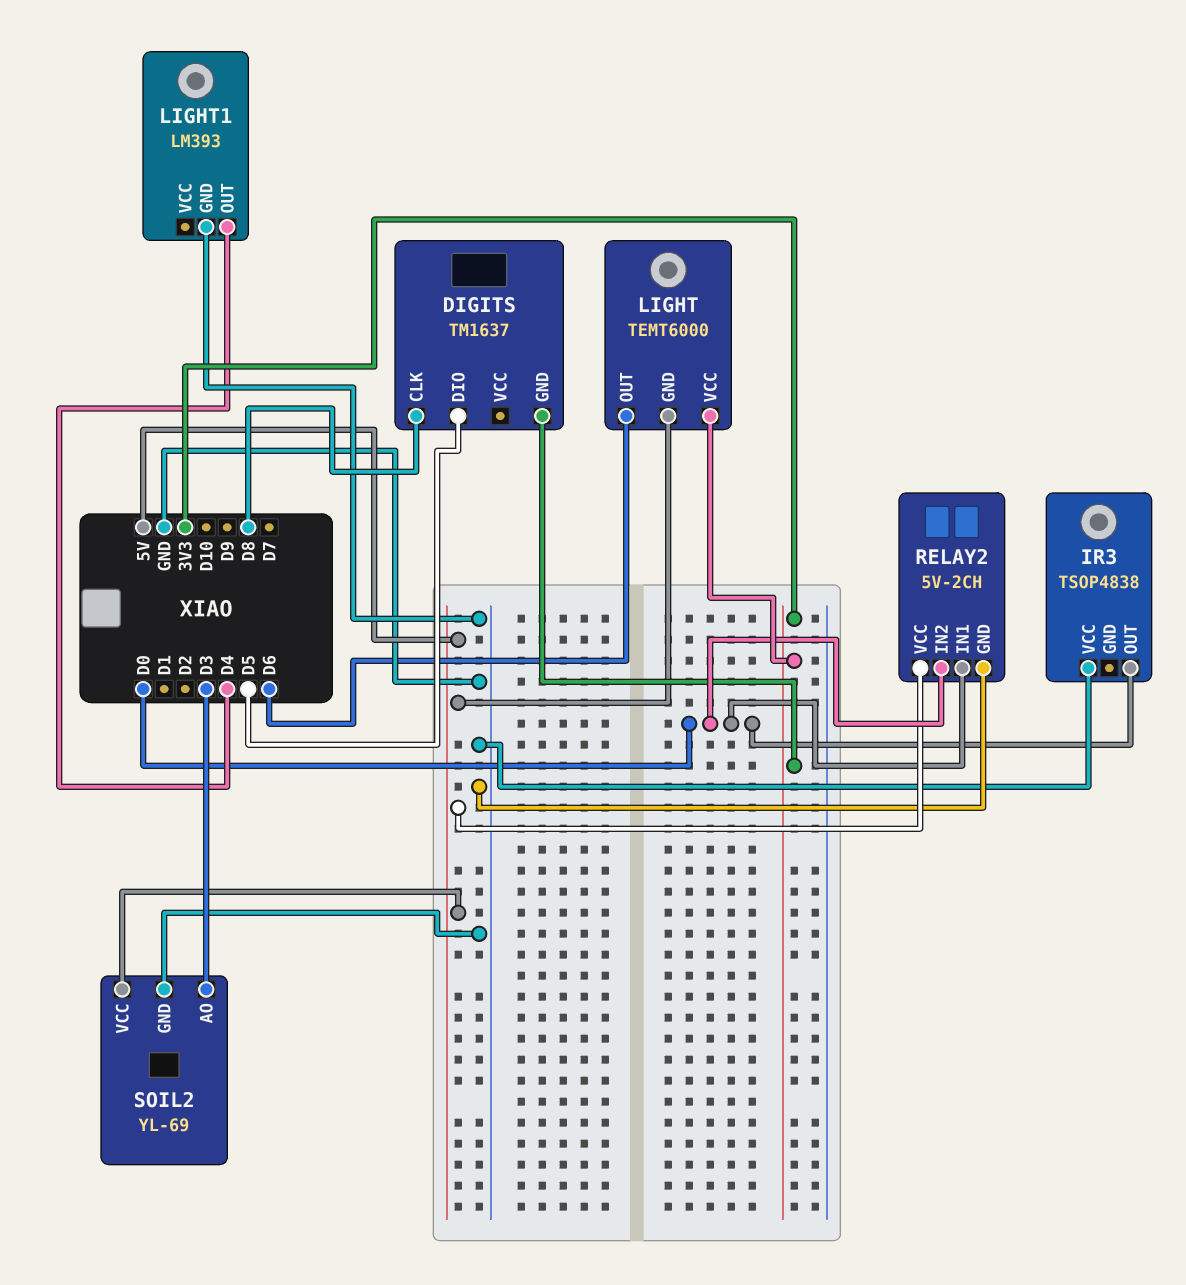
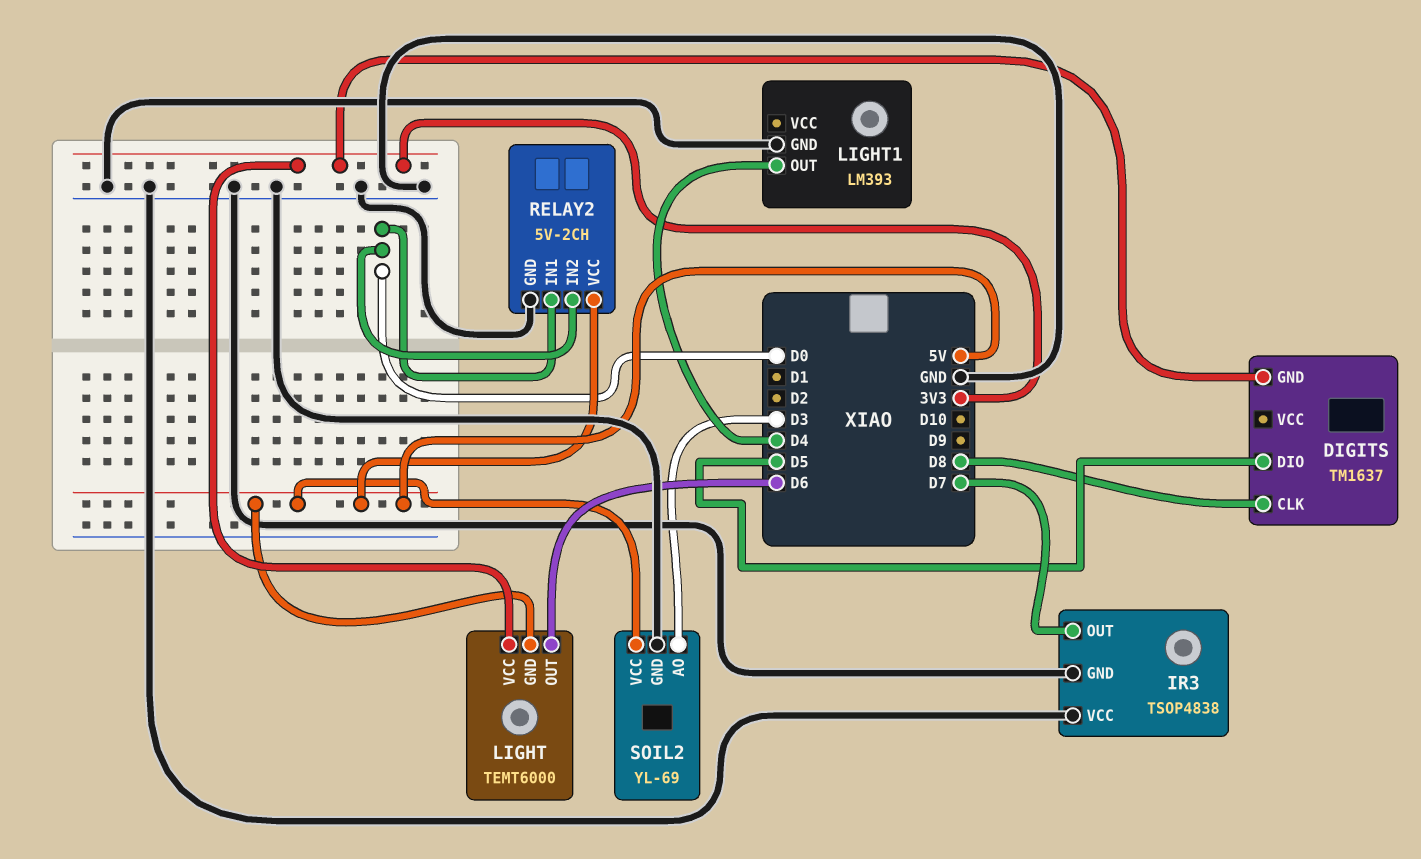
IR3 pin GND: none -> GND
IR3 pin OUT: D0 -> D7

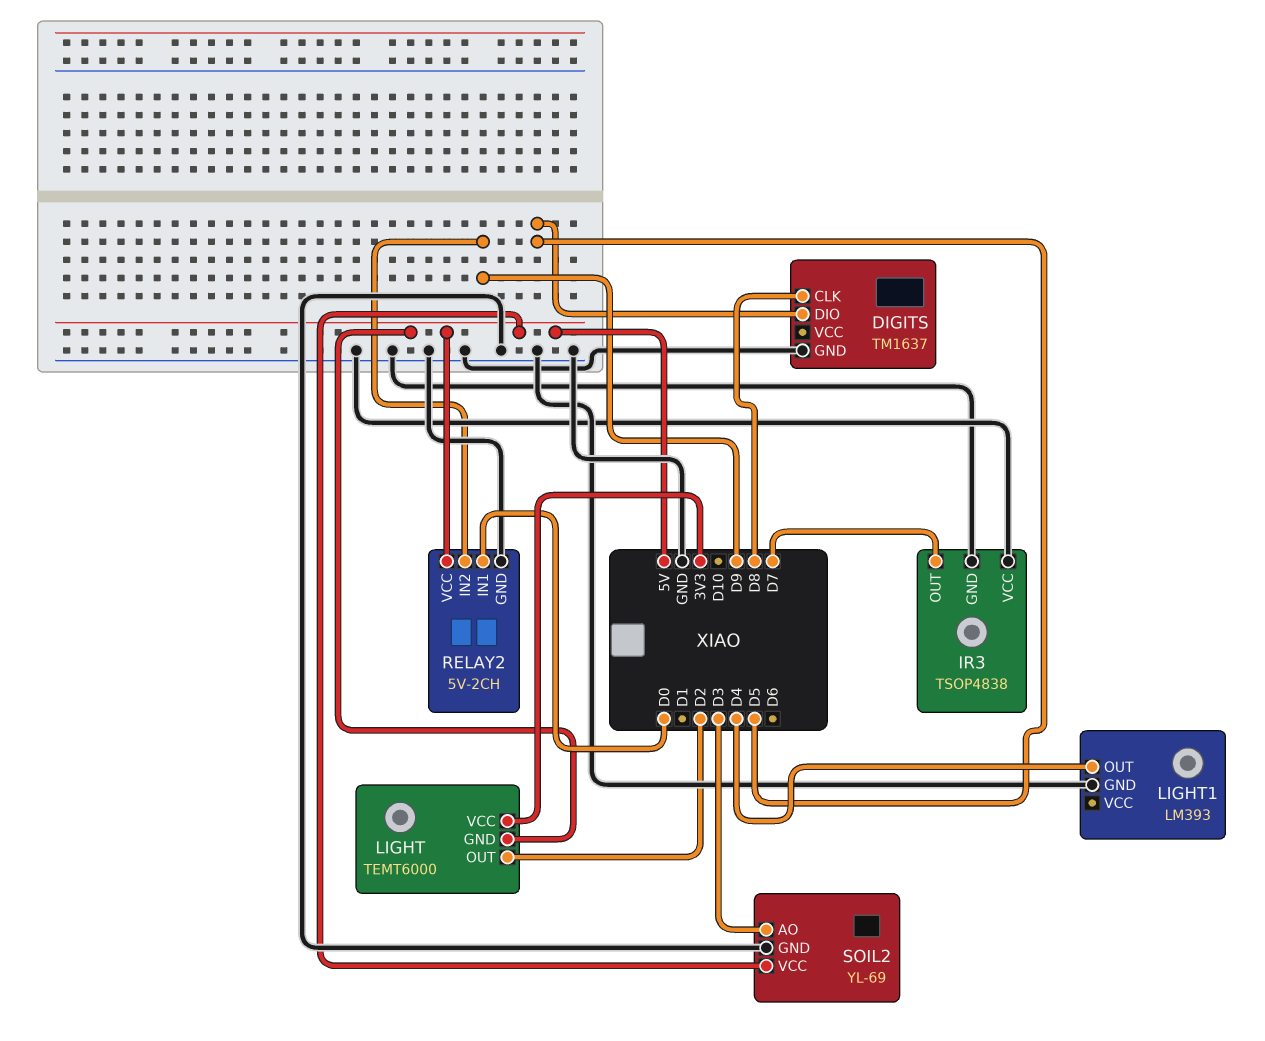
DIGITS pin GND: 3V3 -> GND
LIGHT pin OUT: D6 -> D2
RELAY2 pin IN2: D0 -> D9

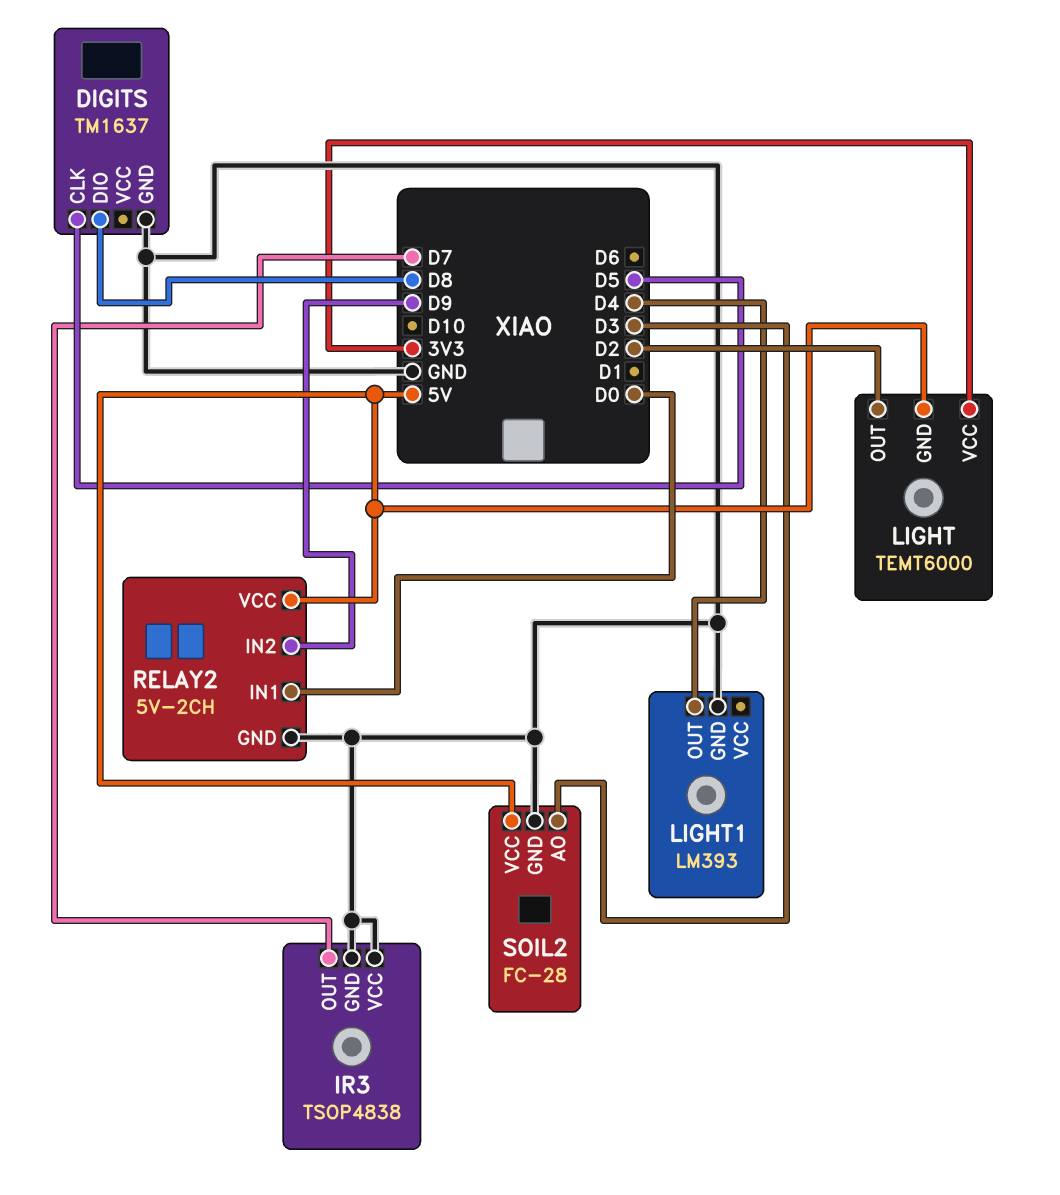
DIGITS pin CLK: D8 -> D5
DIGITS pin DIO: D5 -> D8
SOIL2: YL-69 -> FC-28

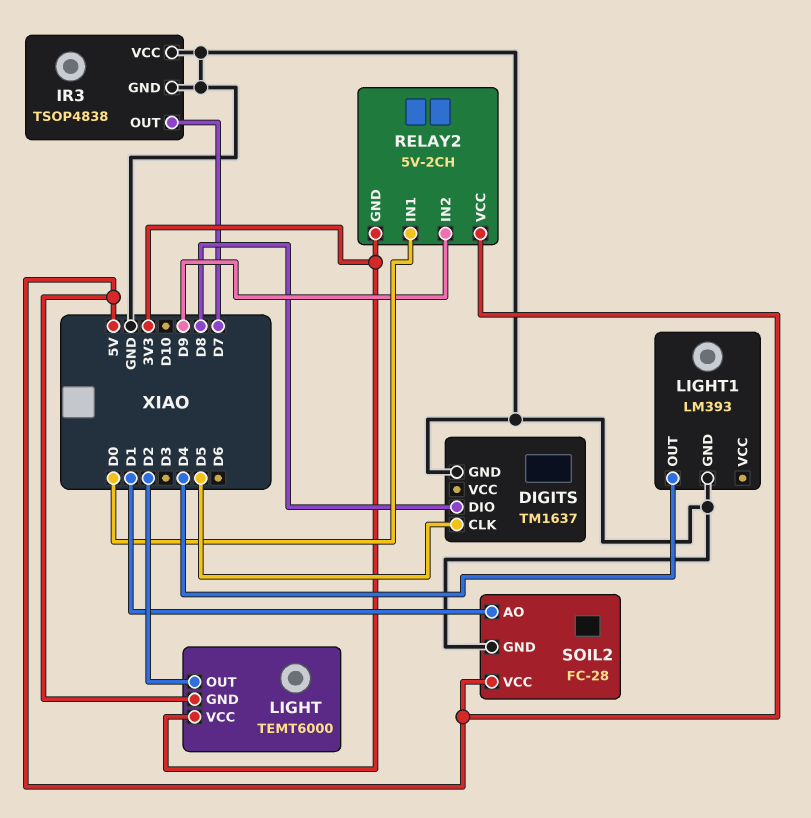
RELAY2 pin GND: GND -> 3V3
SOIL2 pin AO: D3 -> D1

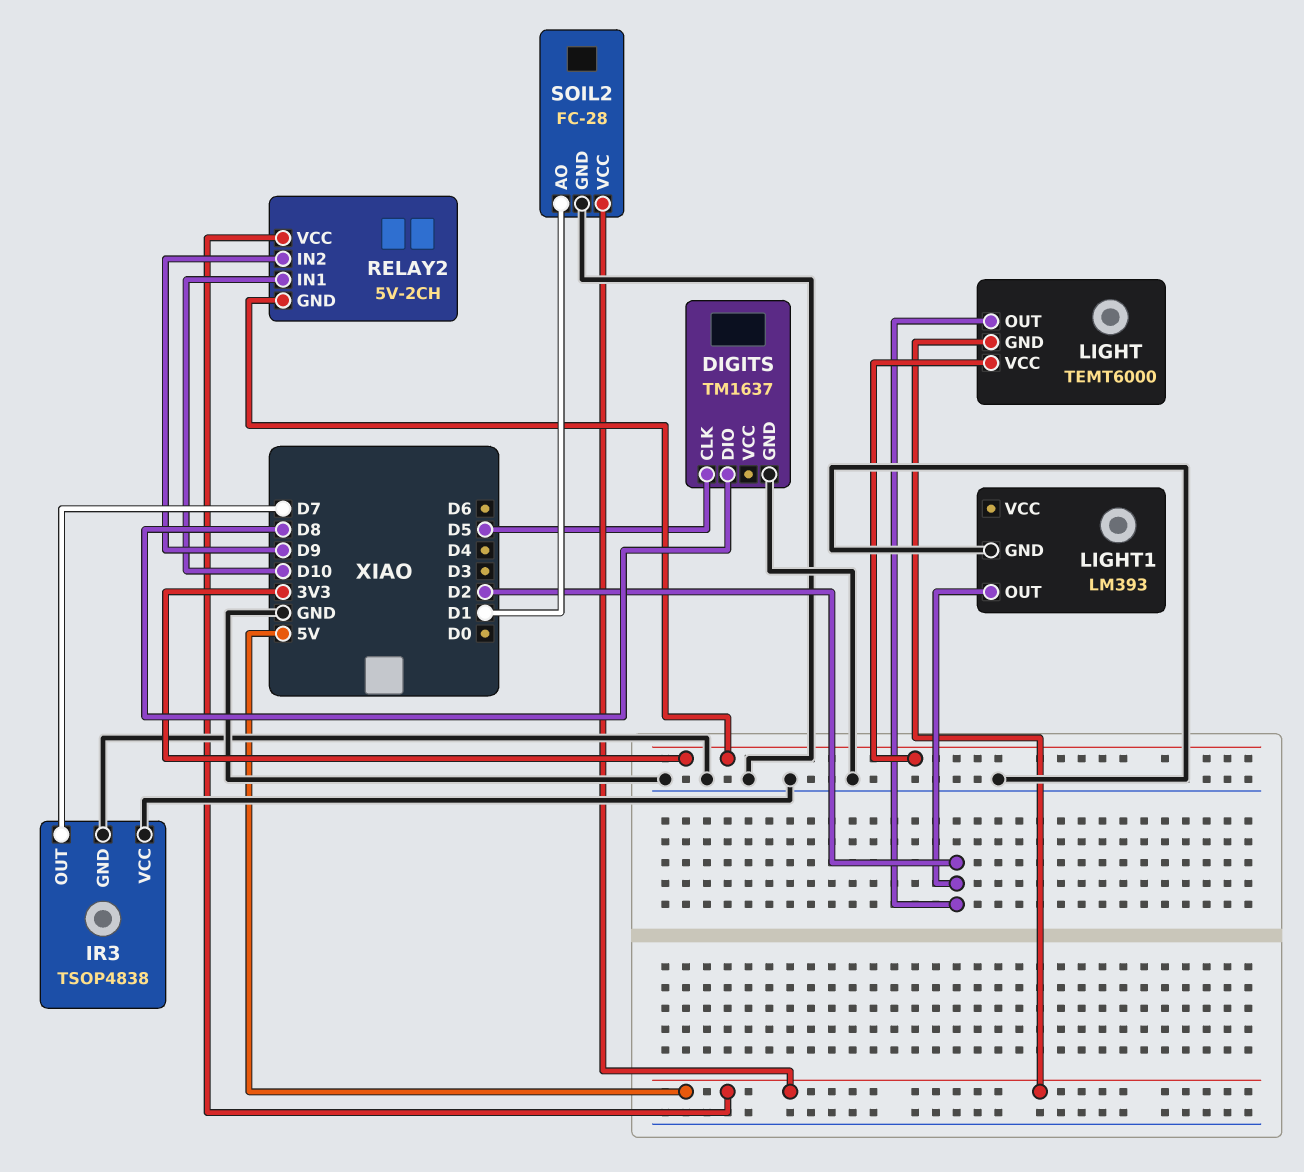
LIGHT1 pin OUT: D4 -> D2
RELAY2 pin IN1: D0 -> D10

